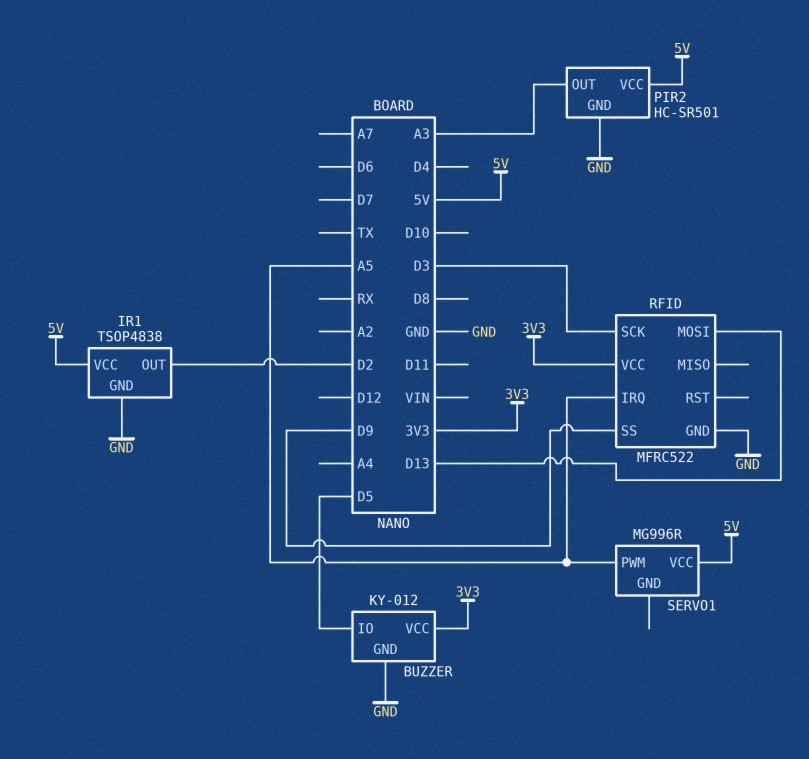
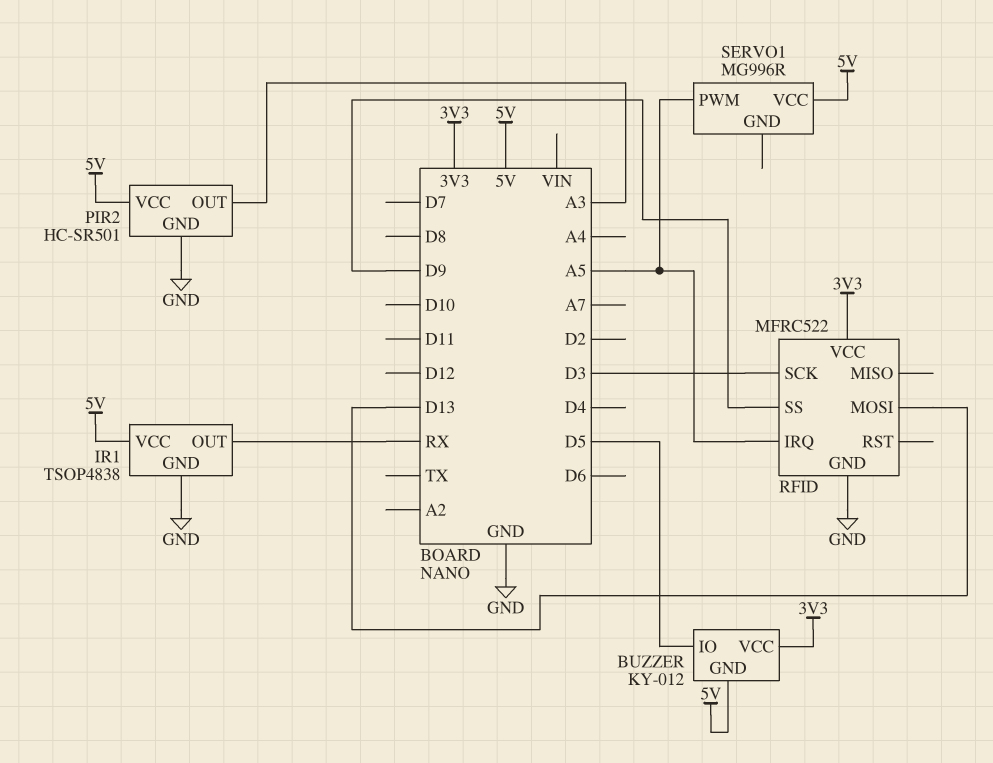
BUZZER pin GND: GND -> 5V
IR1 pin OUT: D2 -> RX

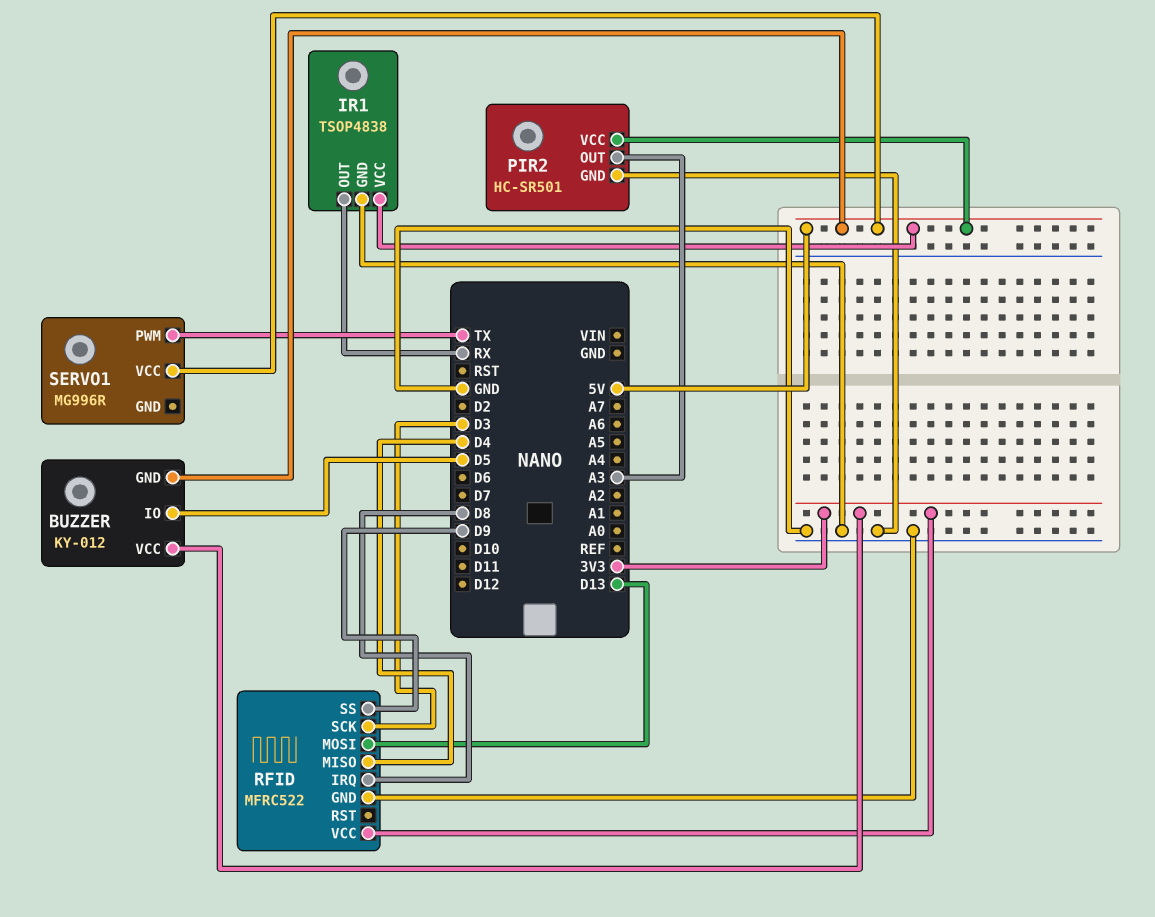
RFID pin IRQ: A5 -> D8
RFID pin MISO: none -> D4
SERVO1 pin PWM: A5 -> TX

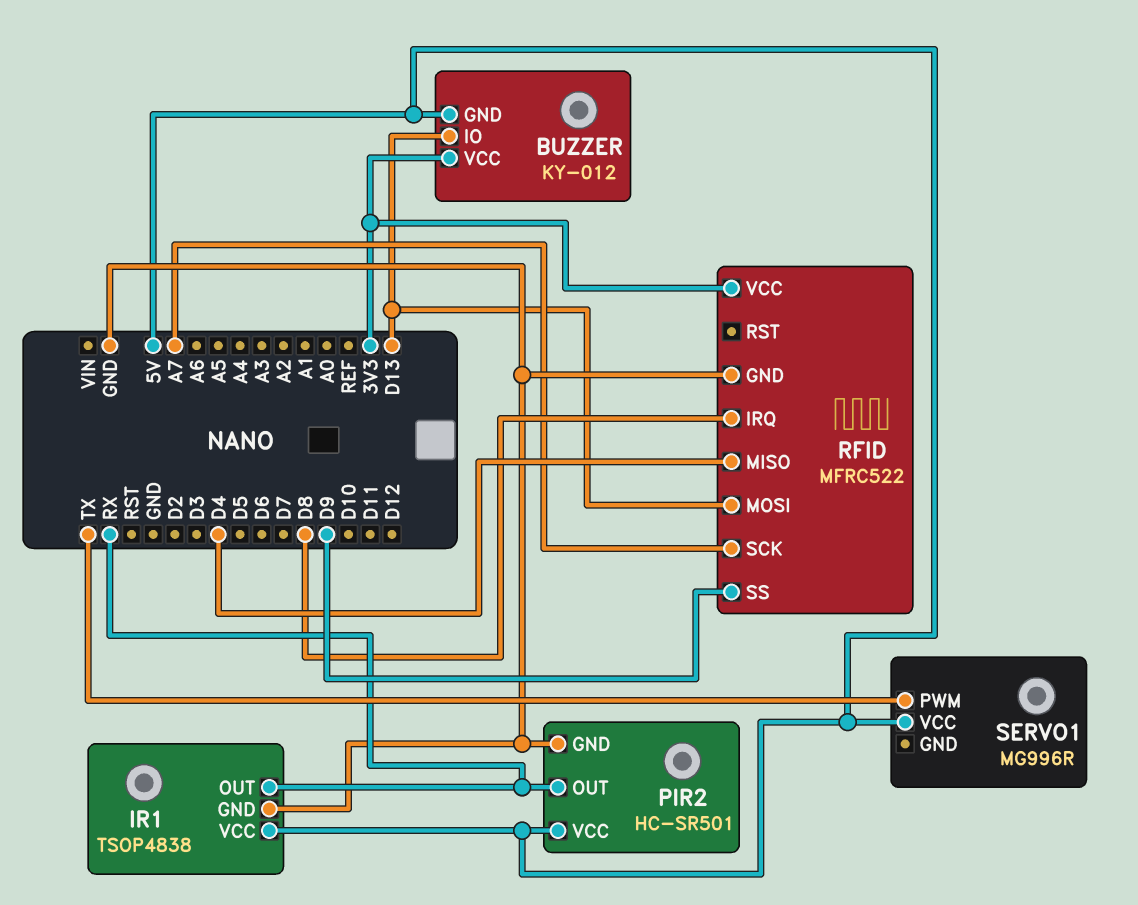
BUZZER pin IO: D5 -> D13
PIR2 pin OUT: A3 -> RX
RFID pin SCK: D3 -> A7

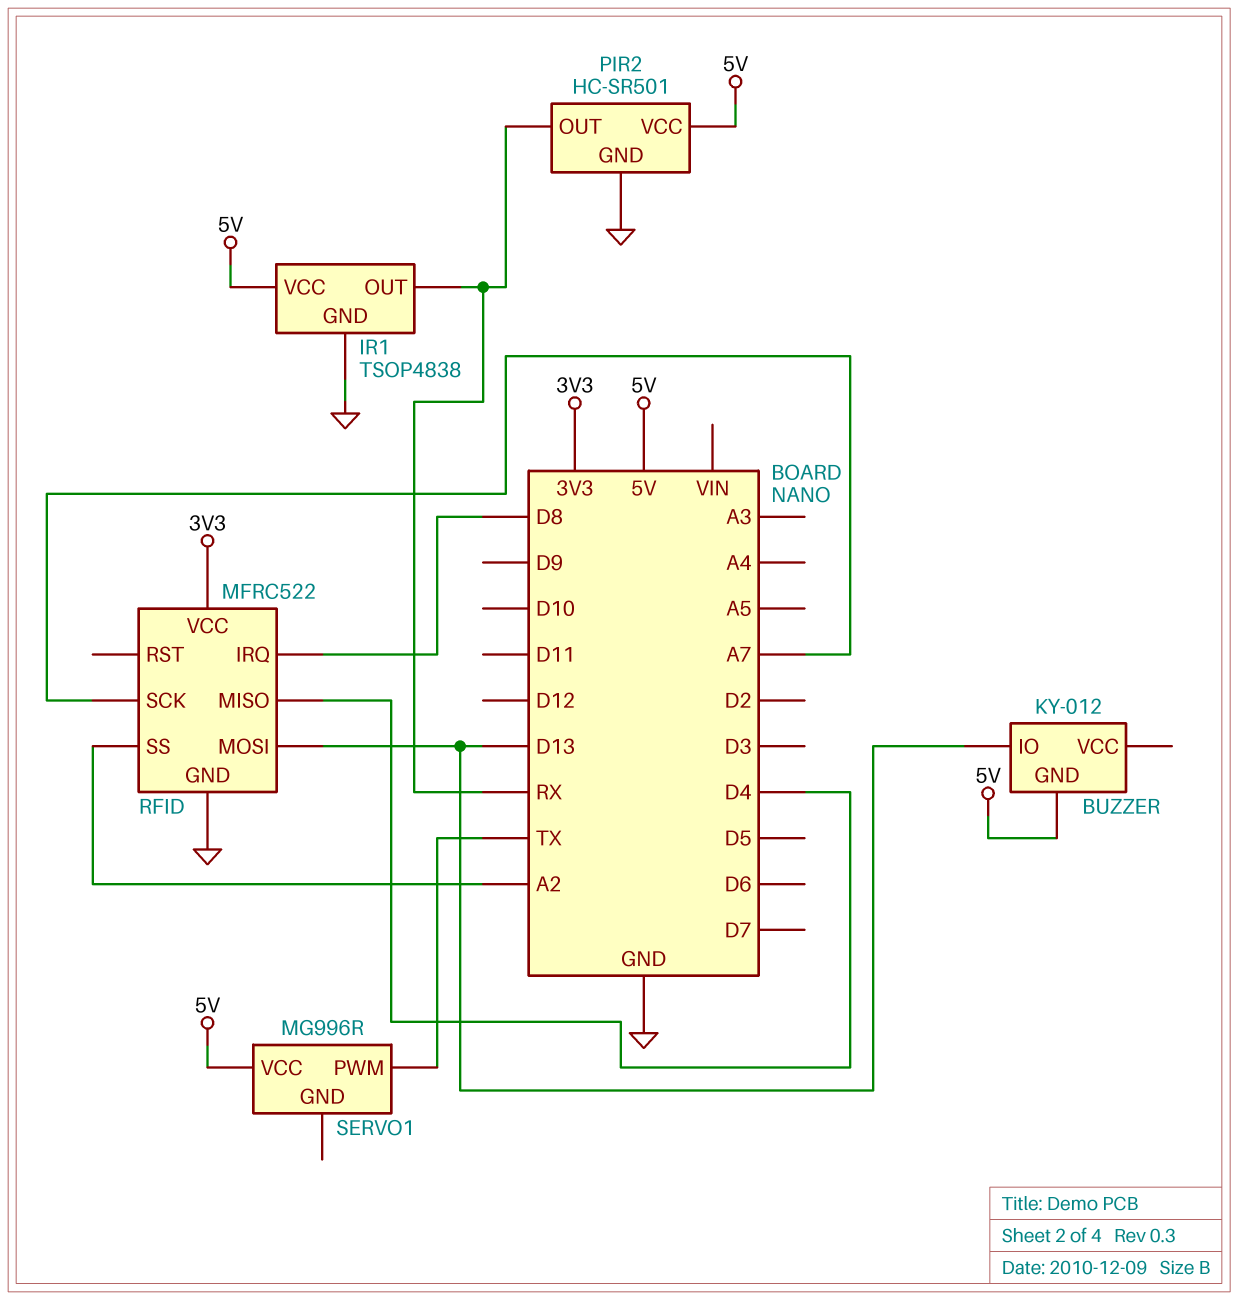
BUZZER pin VCC: 3V3 -> none
RFID pin SS: D9 -> A2

